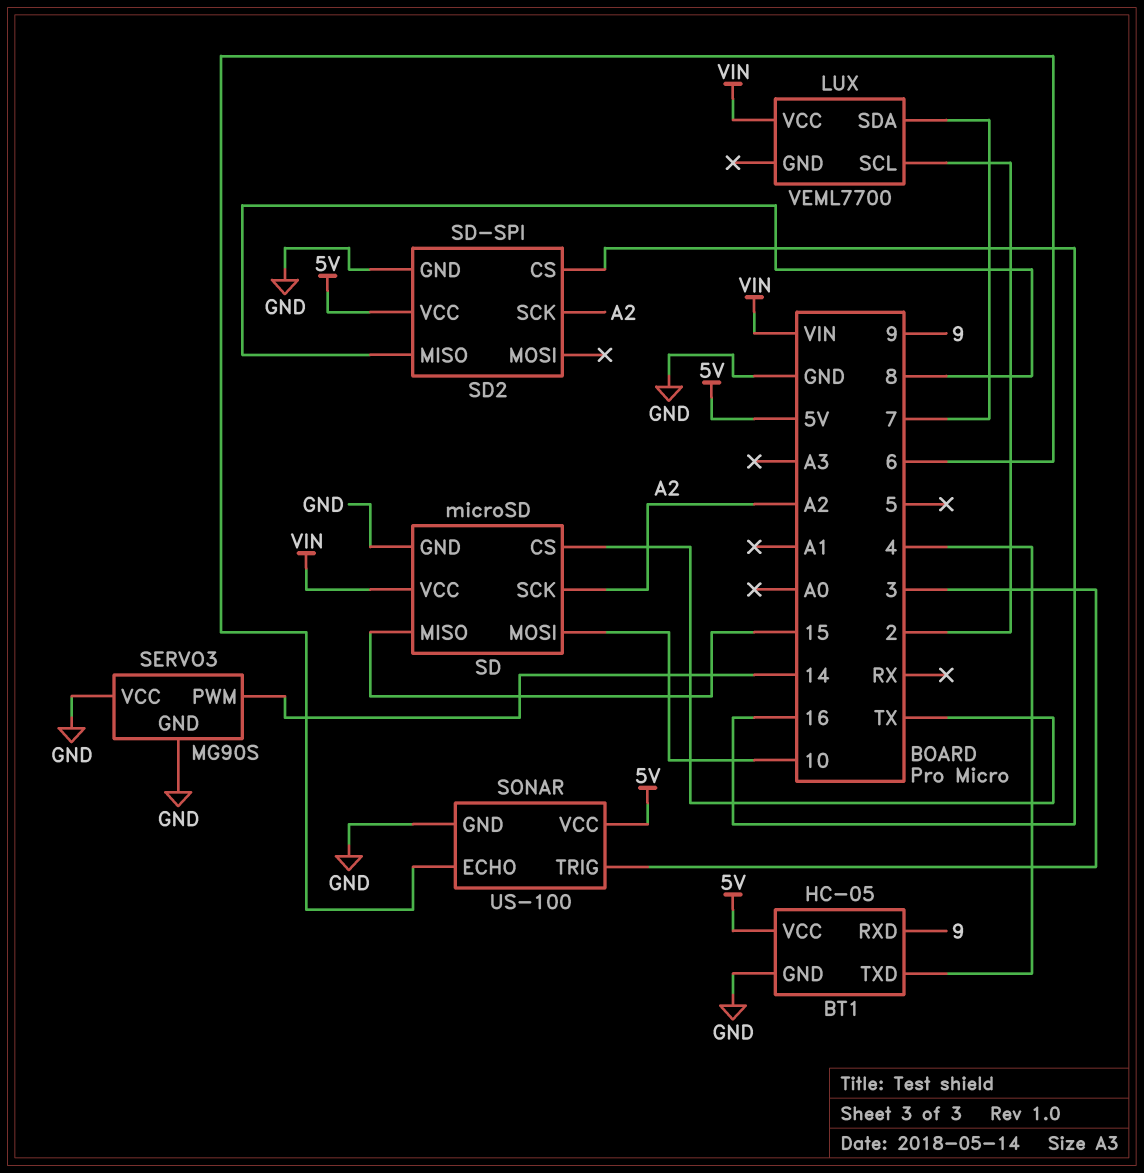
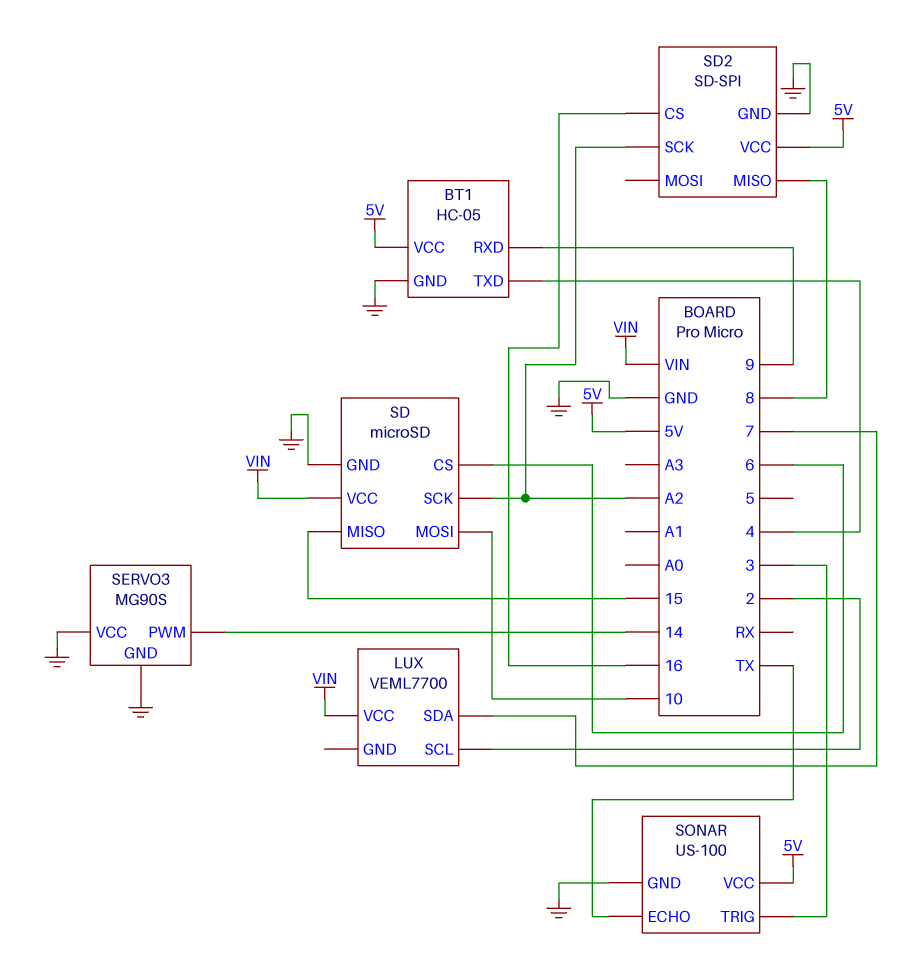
SD pin CS: TX -> 6
SONAR pin ECHO: 6 -> TX

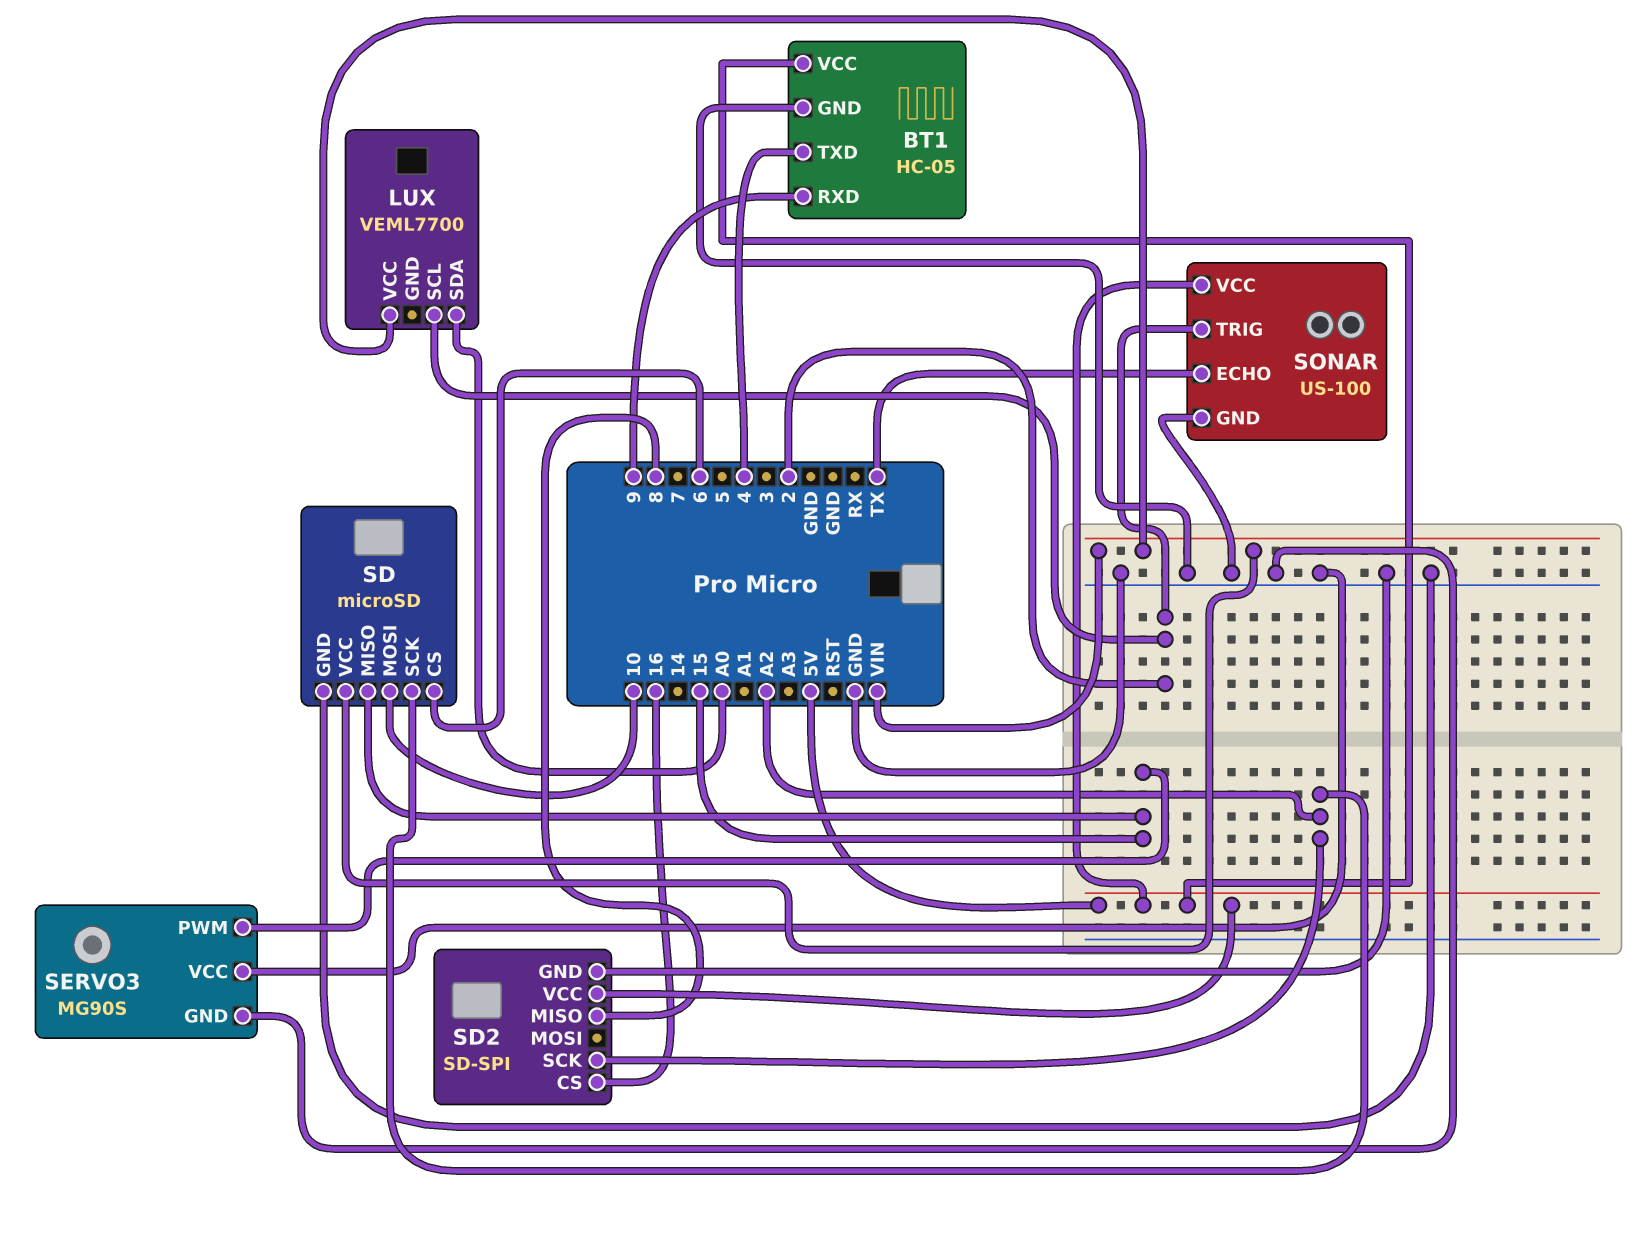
LUX pin SDA: 7 -> A0
SERVO3 pin PWM: 14 -> 15
SONAR pin TRIG: 3 -> 2

